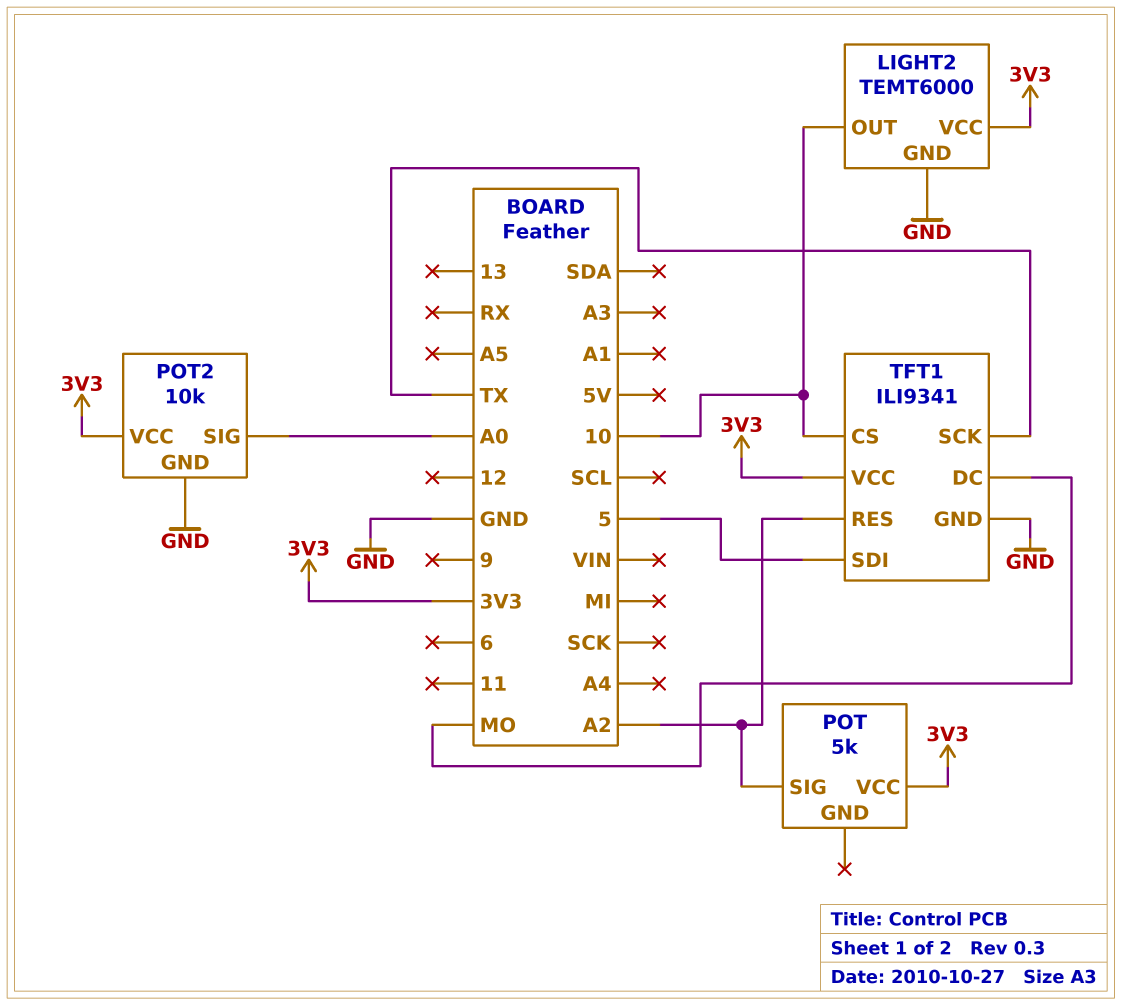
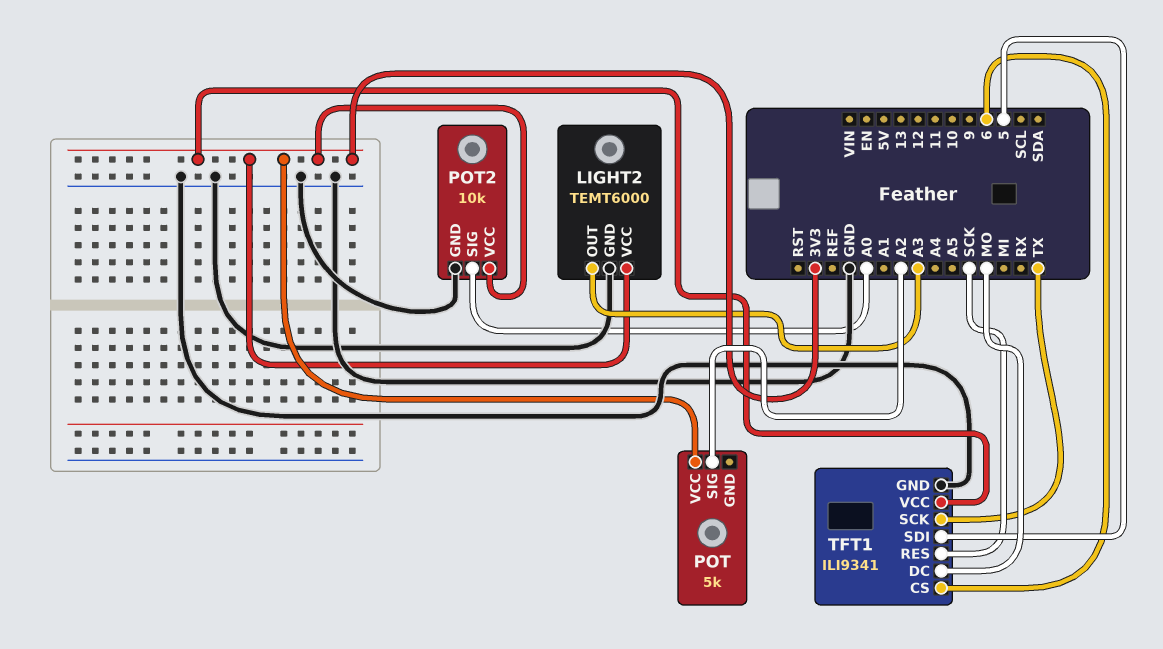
LIGHT2 pin OUT: 10 -> A3
TFT1 pin CS: 10 -> 6
TFT1 pin RES: A2 -> SCK

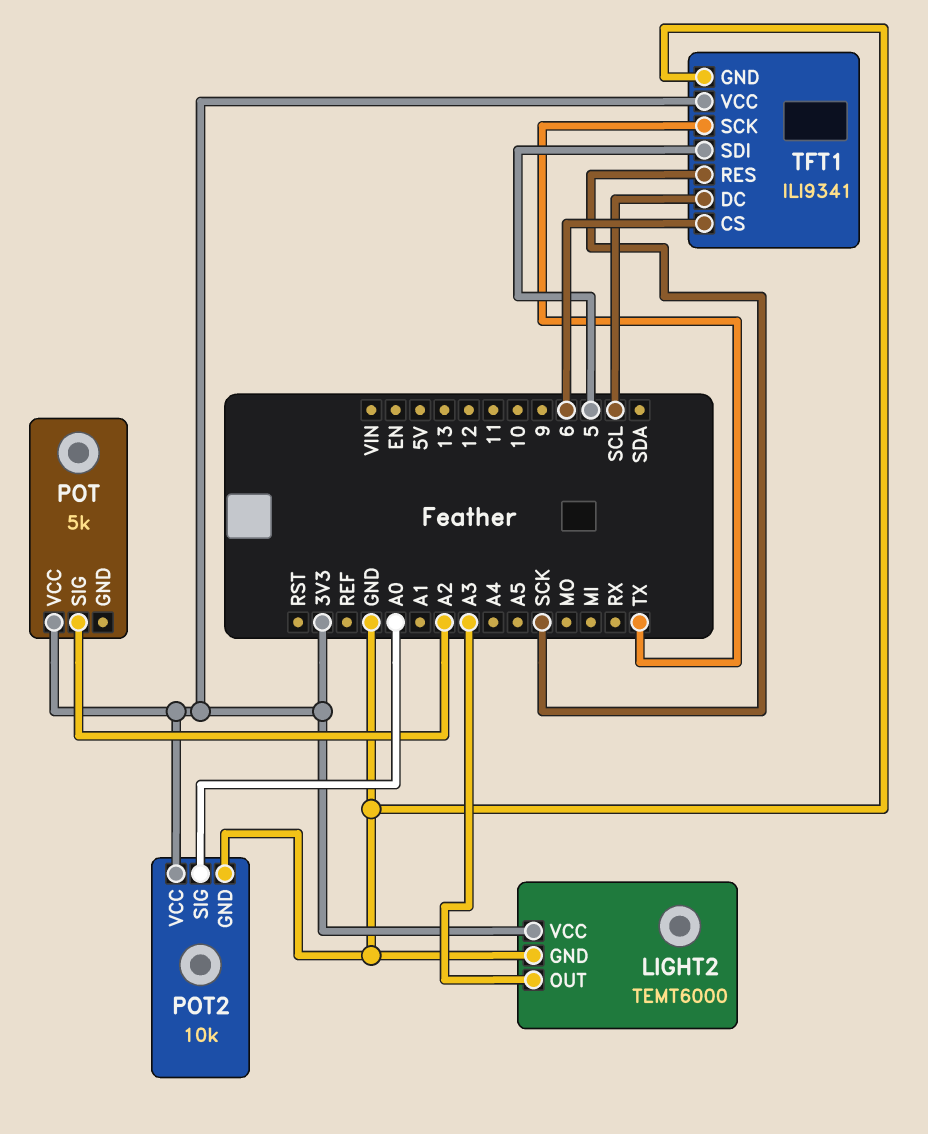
TFT1 pin DC: MO -> SCL

